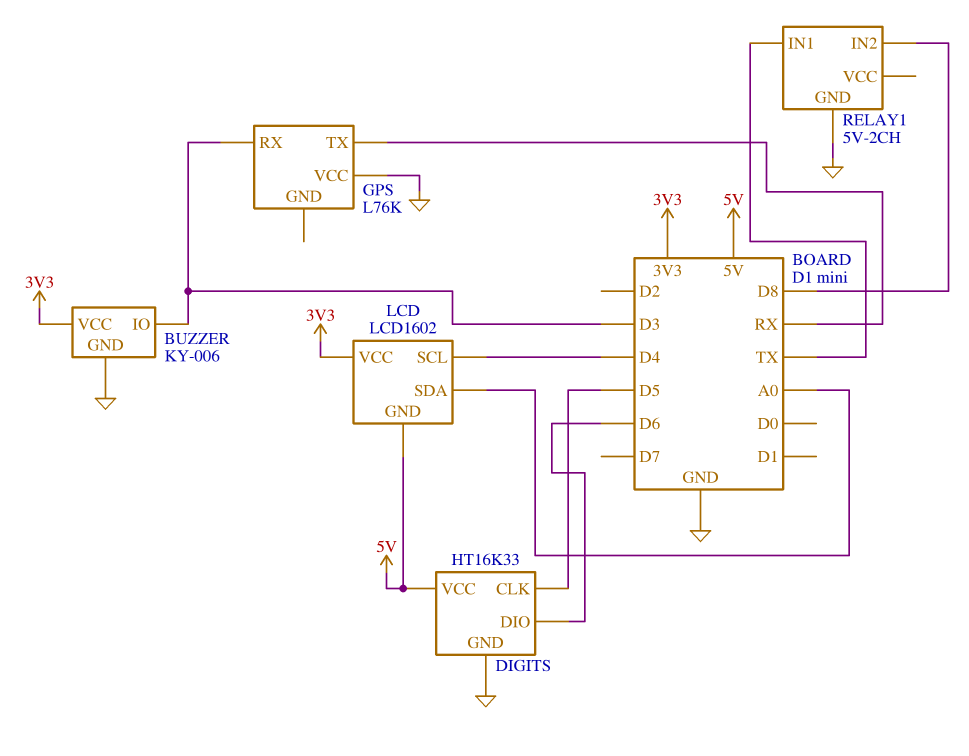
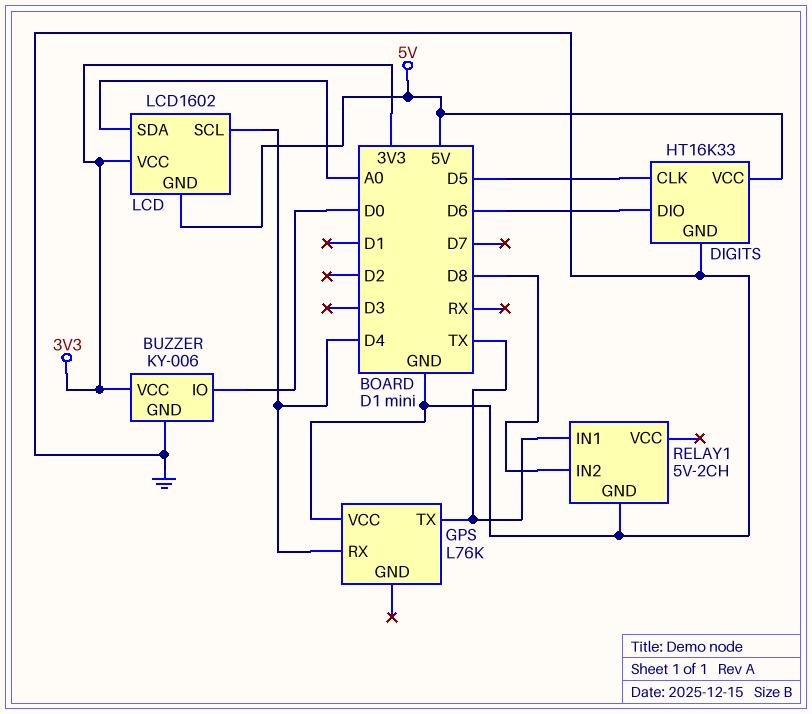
BUZZER pin IO: D3 -> D0
GPS pin RX: D3 -> D4
GPS pin TX: RX -> TX

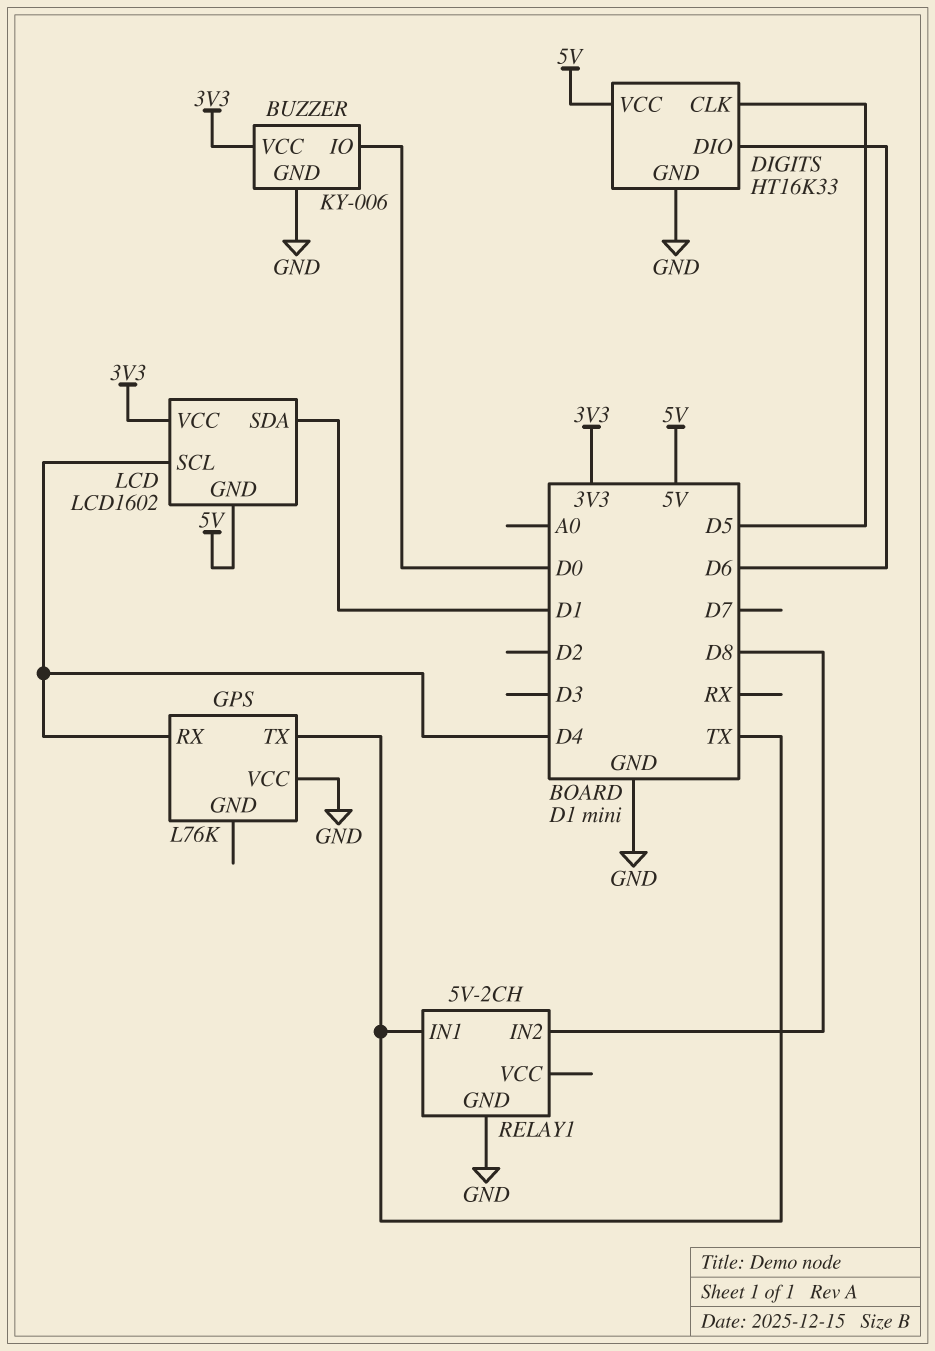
LCD pin SDA: A0 -> D1

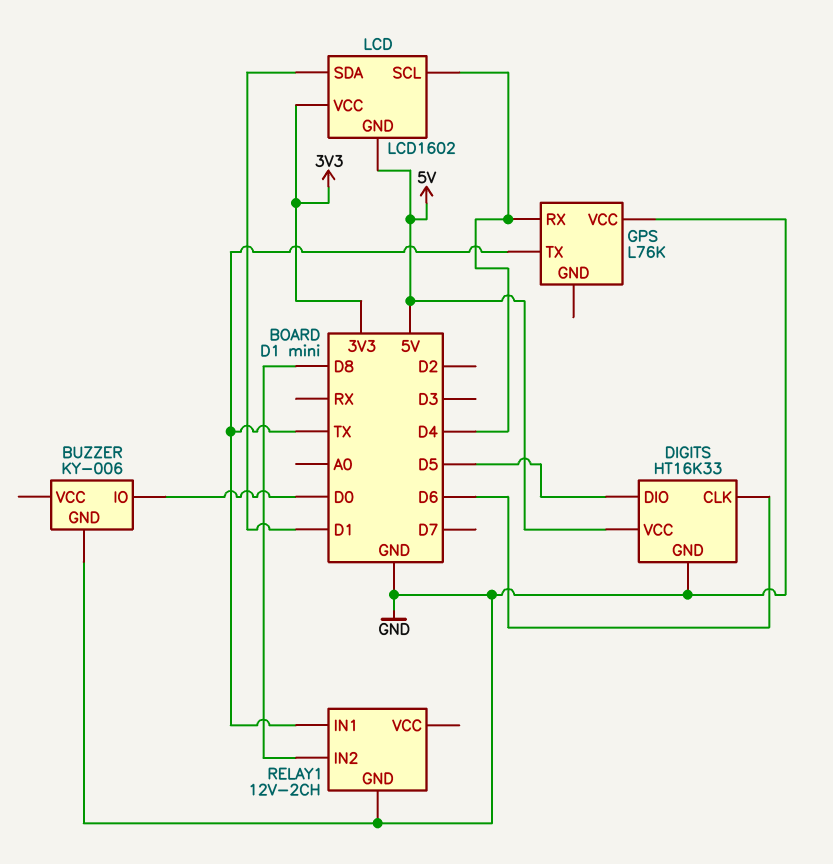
BUZZER pin VCC: 3V3 -> none
DIGITS pin CLK: D5 -> D6
DIGITS pin DIO: D6 -> D5
RELAY1: 5V-2CH -> 12V-2CH

